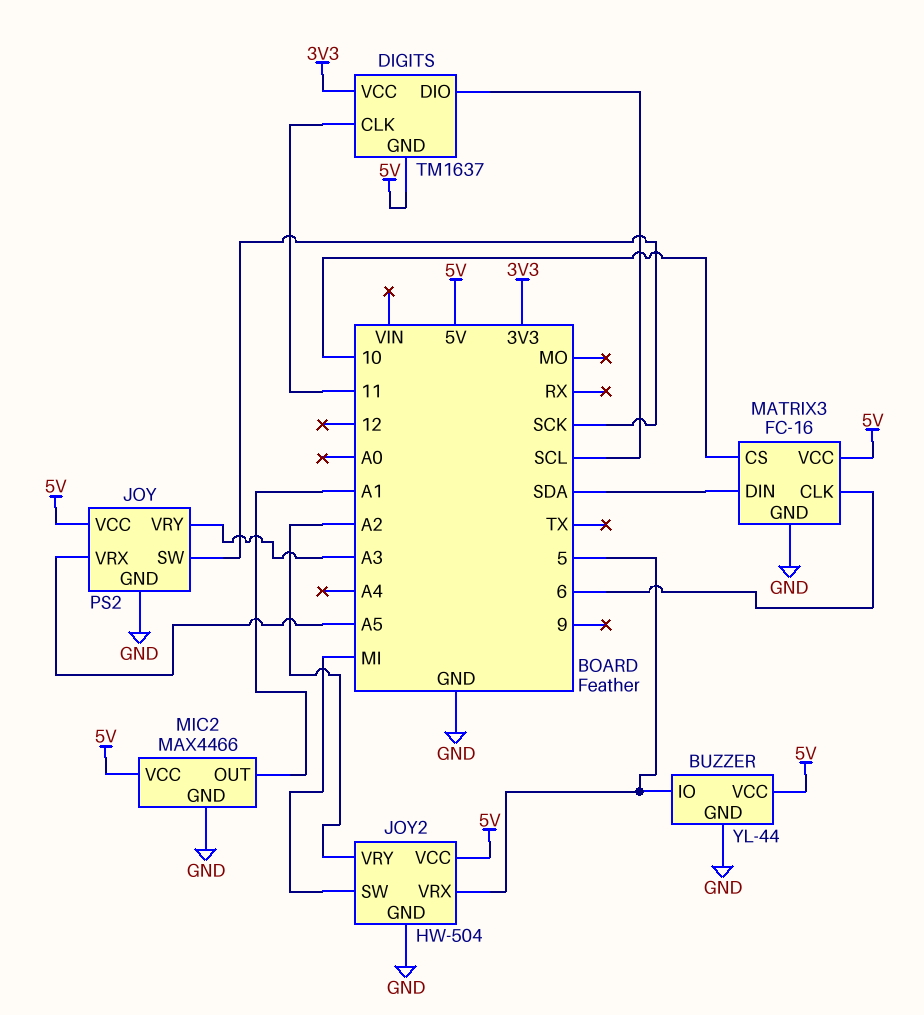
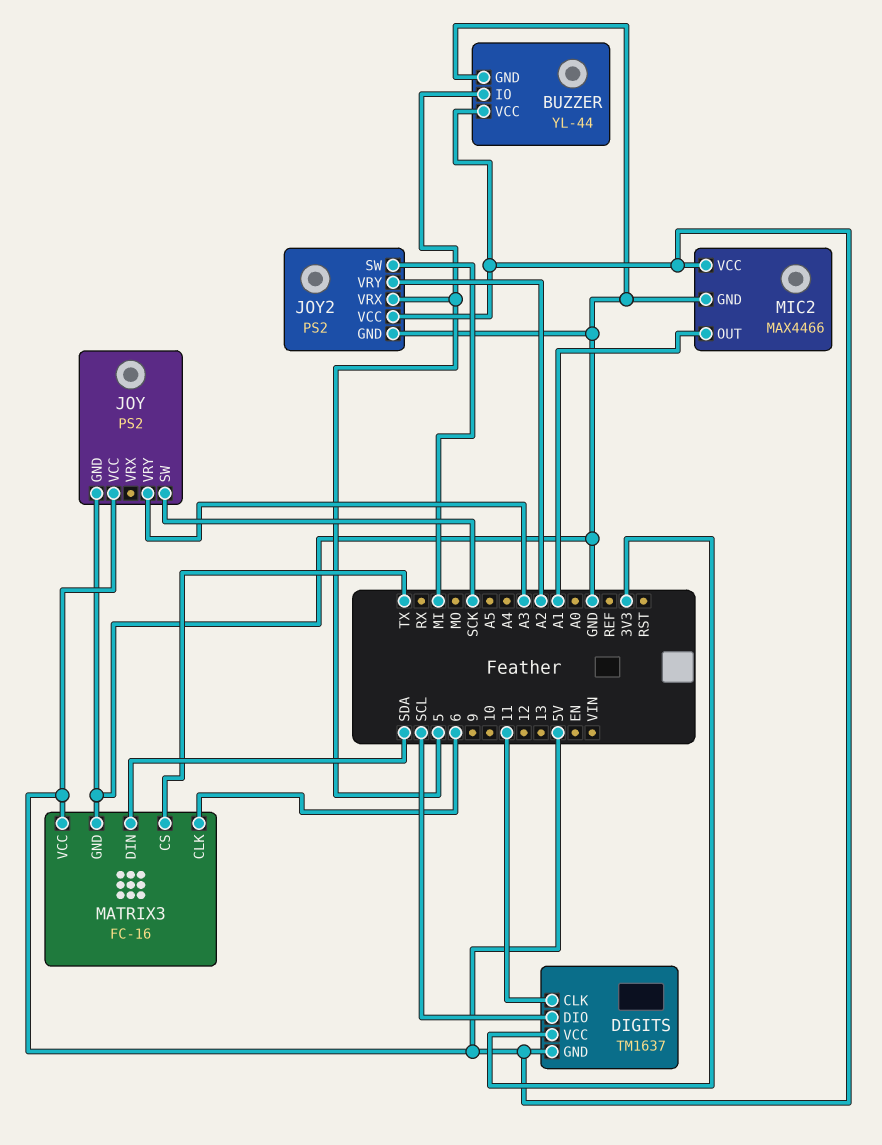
JOY pin VRX: A5 -> none
JOY2: HW-504 -> PS2
MATRIX3 pin CS: 10 -> TX

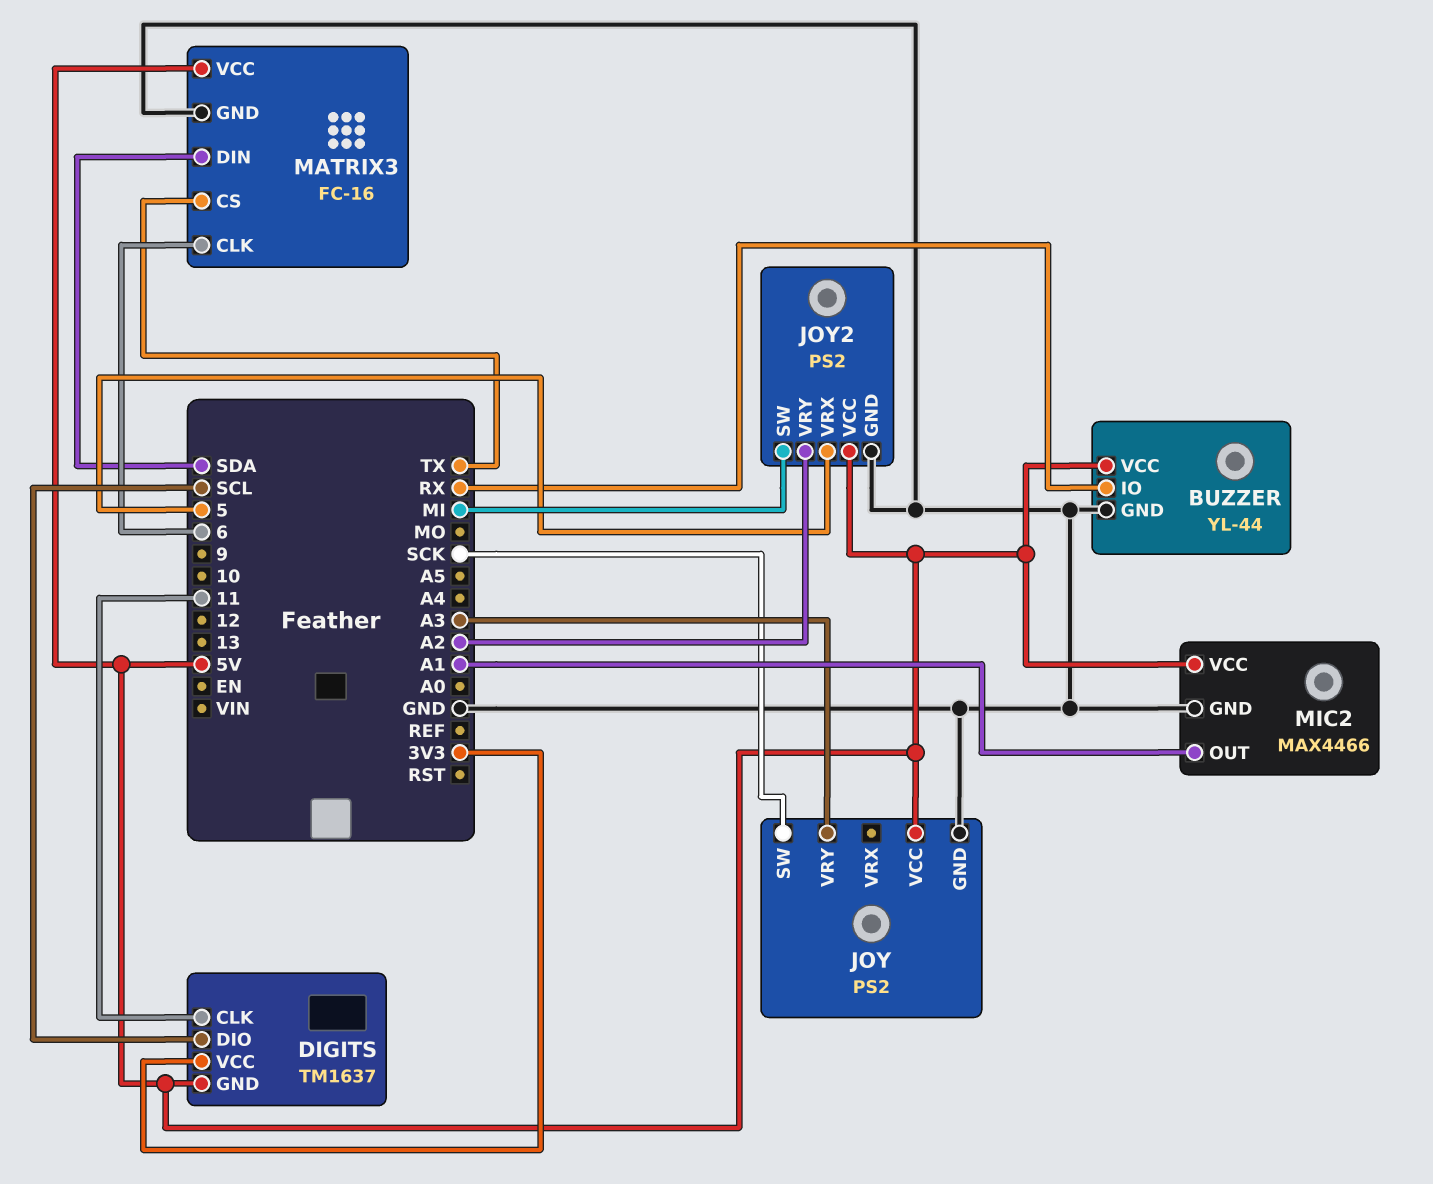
BUZZER pin IO: 5 -> RX

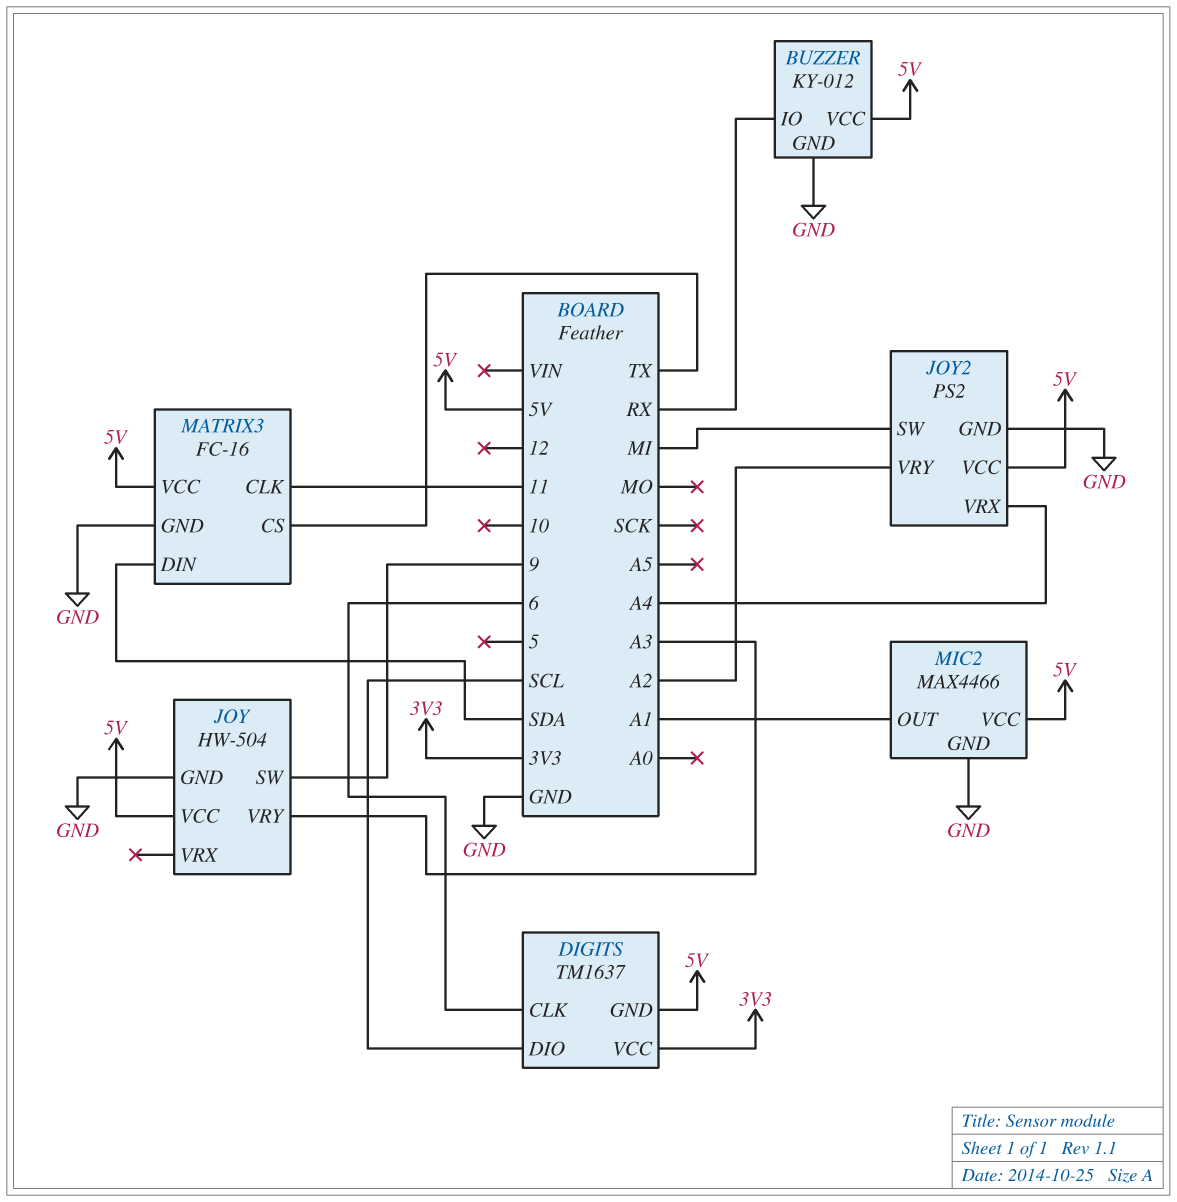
BUZZER: YL-44 -> KY-012
DIGITS pin CLK: 11 -> 6
JOY: PS2 -> HW-504
JOY pin SW: SCK -> 9
JOY2 pin VRX: 5 -> A4
MATRIX3 pin CLK: 6 -> 11

